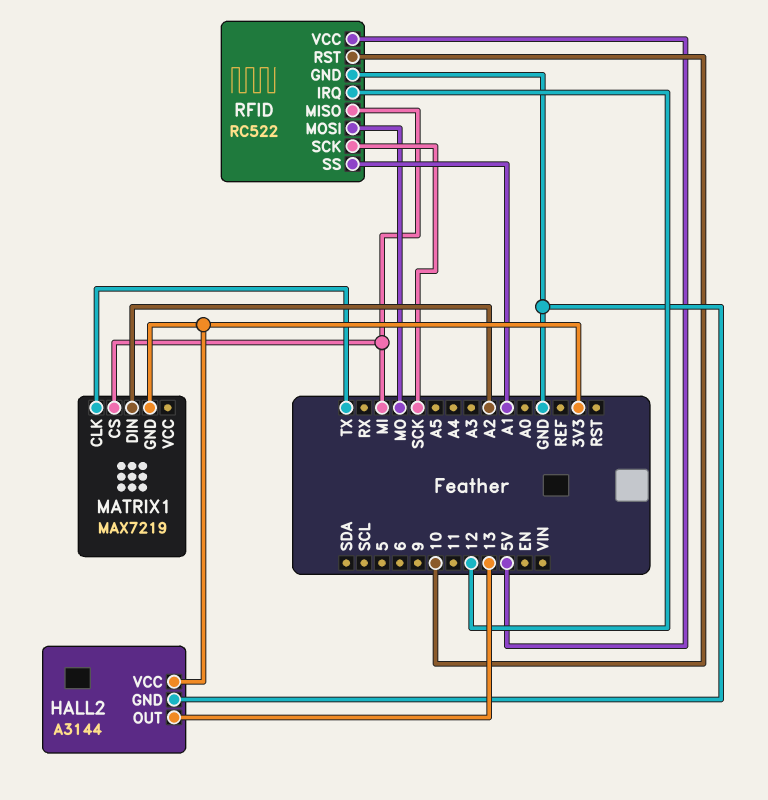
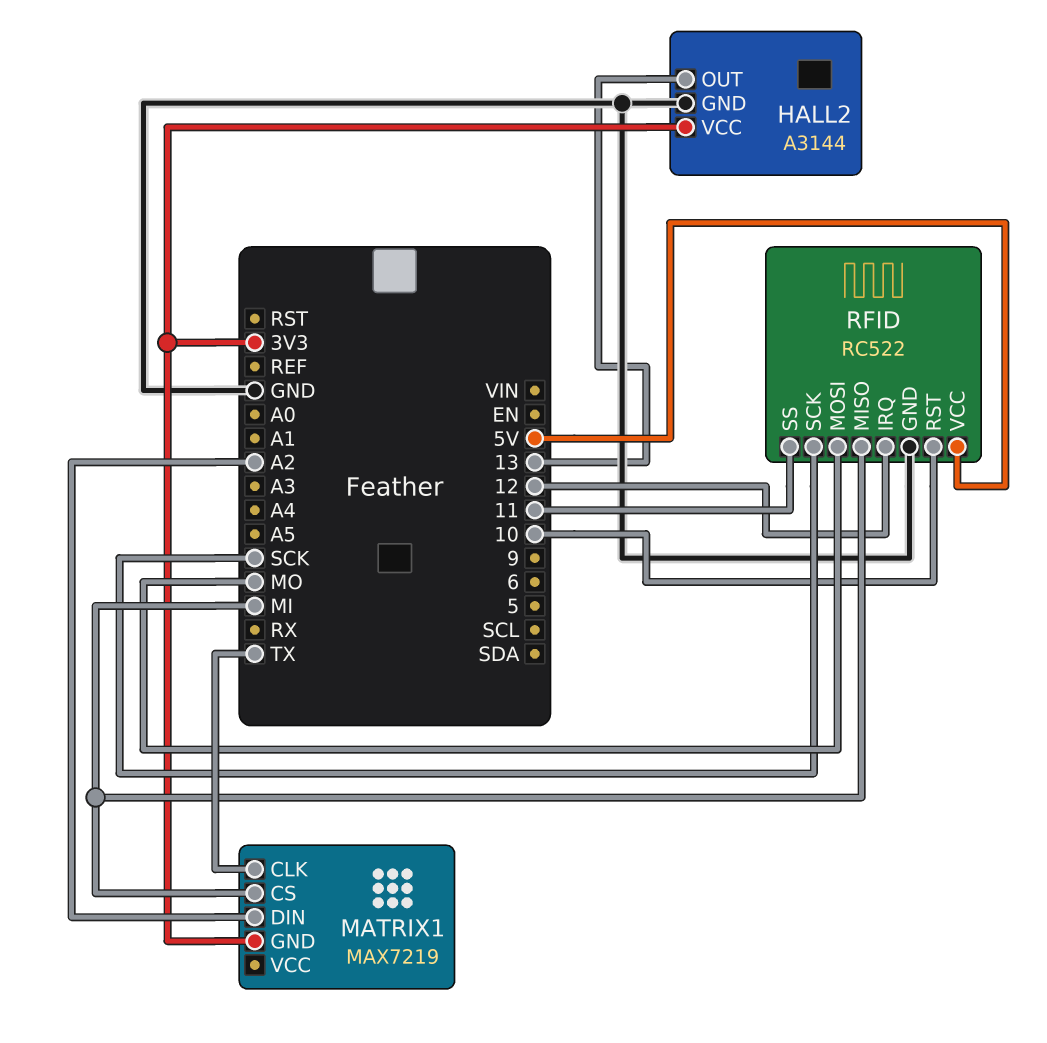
RFID pin SS: A1 -> 11

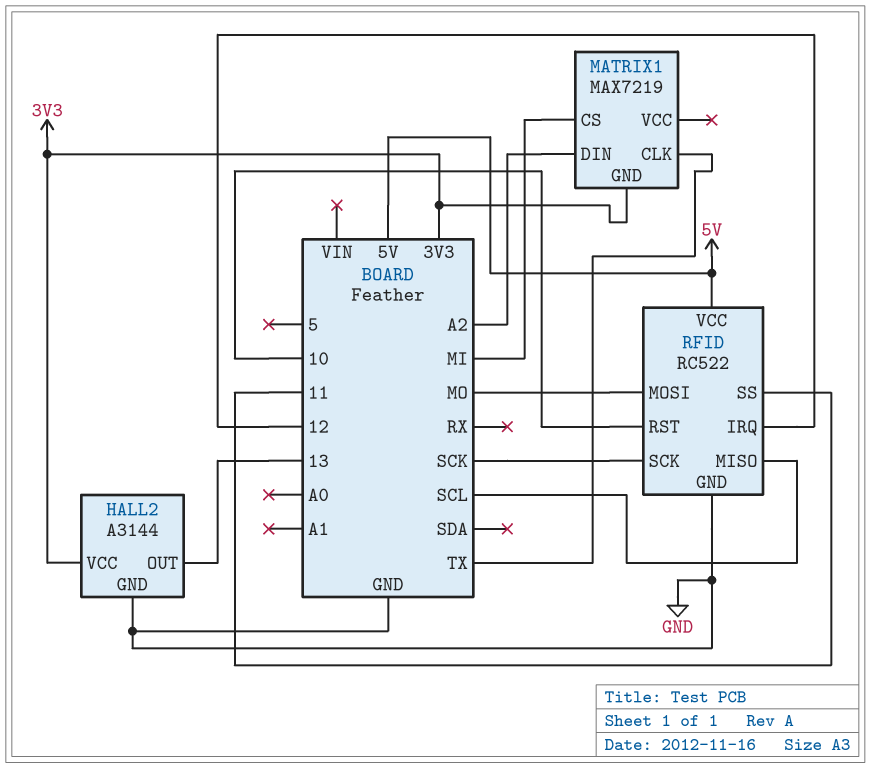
RFID pin MISO: MI -> SCL

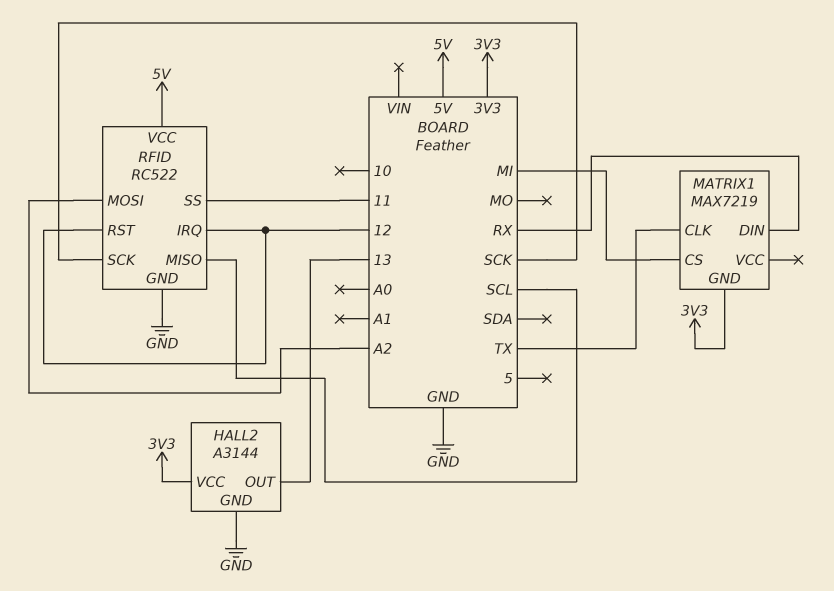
MATRIX1 pin DIN: A2 -> RX
RFID pin MOSI: MO -> A2
RFID pin RST: 10 -> 12

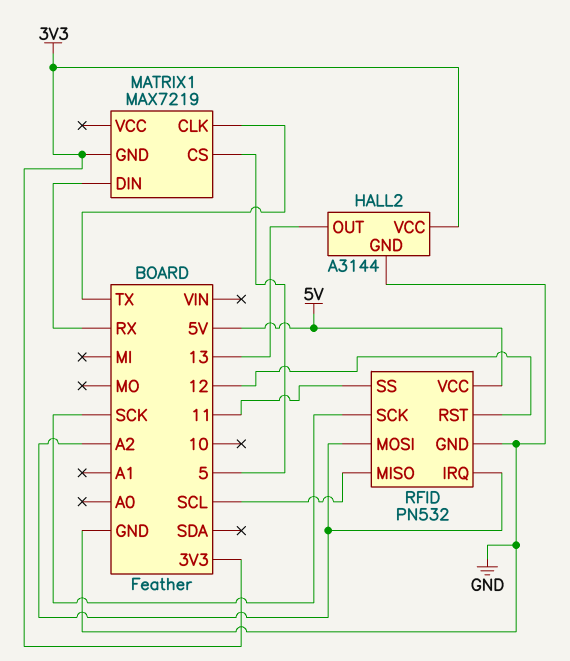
MATRIX1 pin CS: MI -> 5
RFID: RC522 -> PN532
RFID pin IRQ: 12 -> A2

